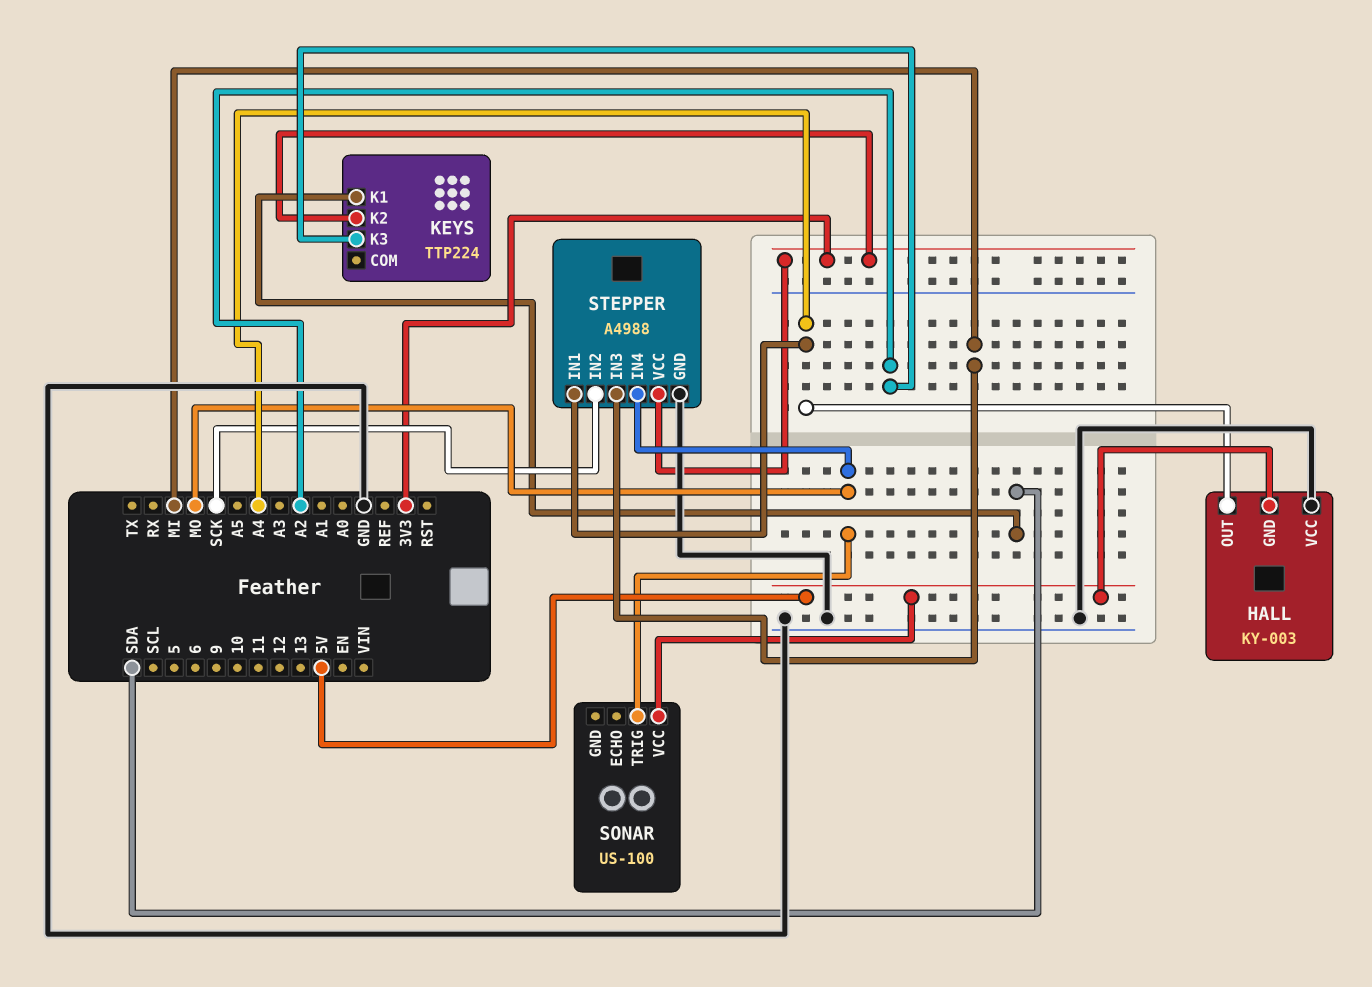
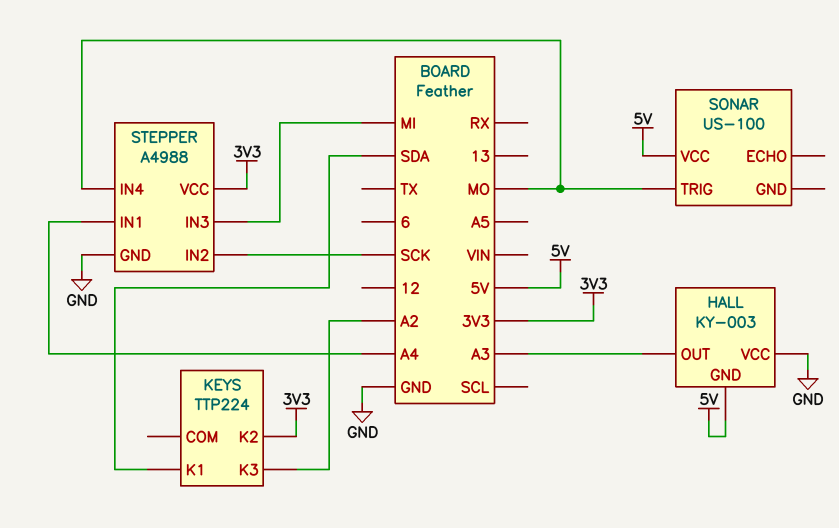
HALL pin OUT: A4 -> A3

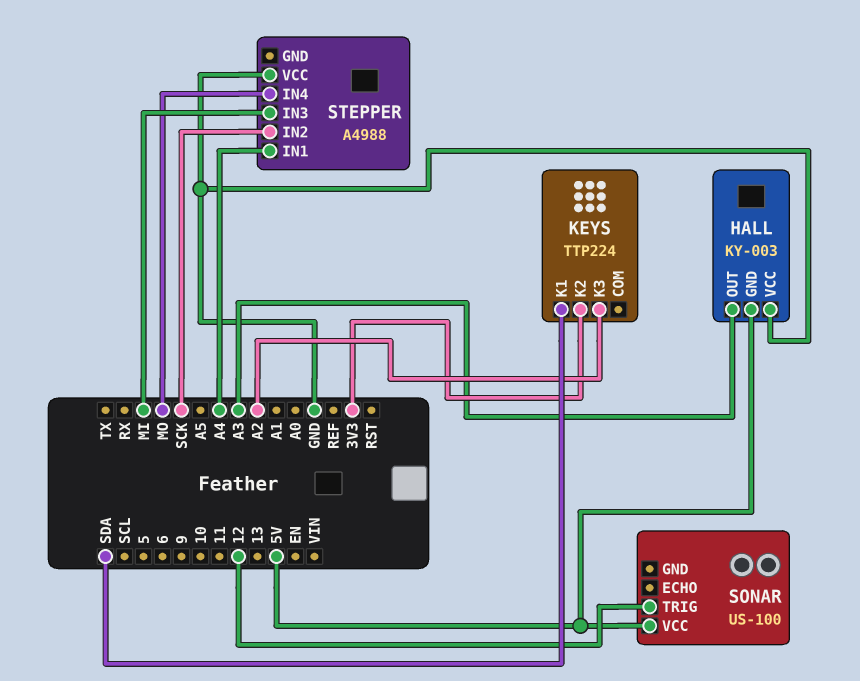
SONAR pin TRIG: MO -> 12
STEPPER pin GND: GND -> none
STEPPER pin VCC: 3V3 -> GND

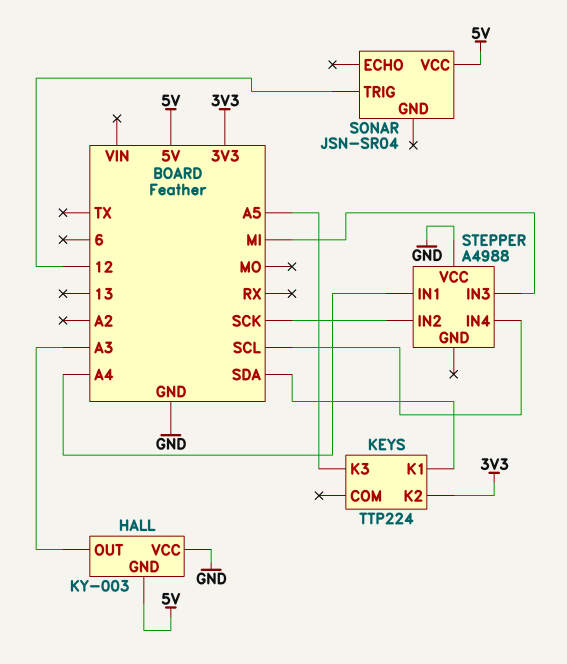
KEYS pin K3: A2 -> A5
SONAR: US-100 -> JSN-SR04
STEPPER pin IN4: MO -> SCL

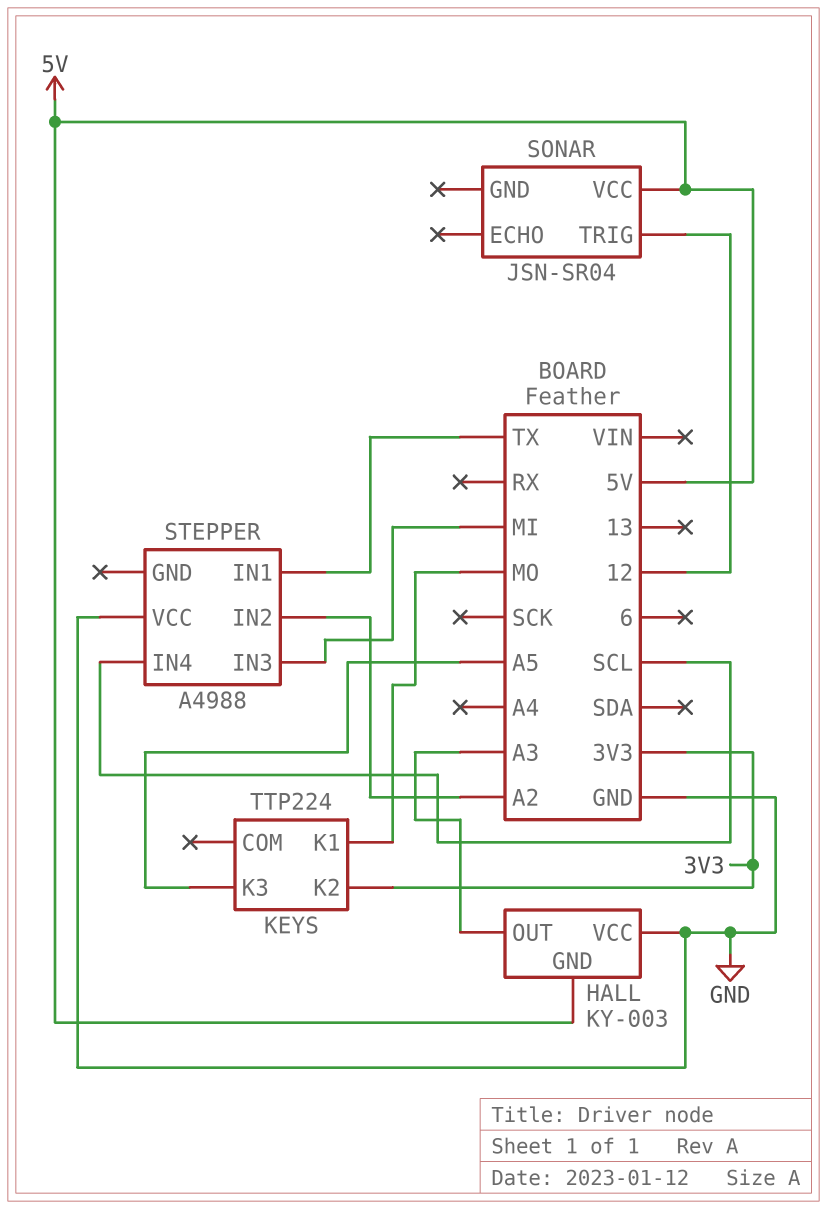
KEYS pin K1: SDA -> MO
STEPPER pin IN1: A4 -> TX
STEPPER pin IN2: SCK -> A2

